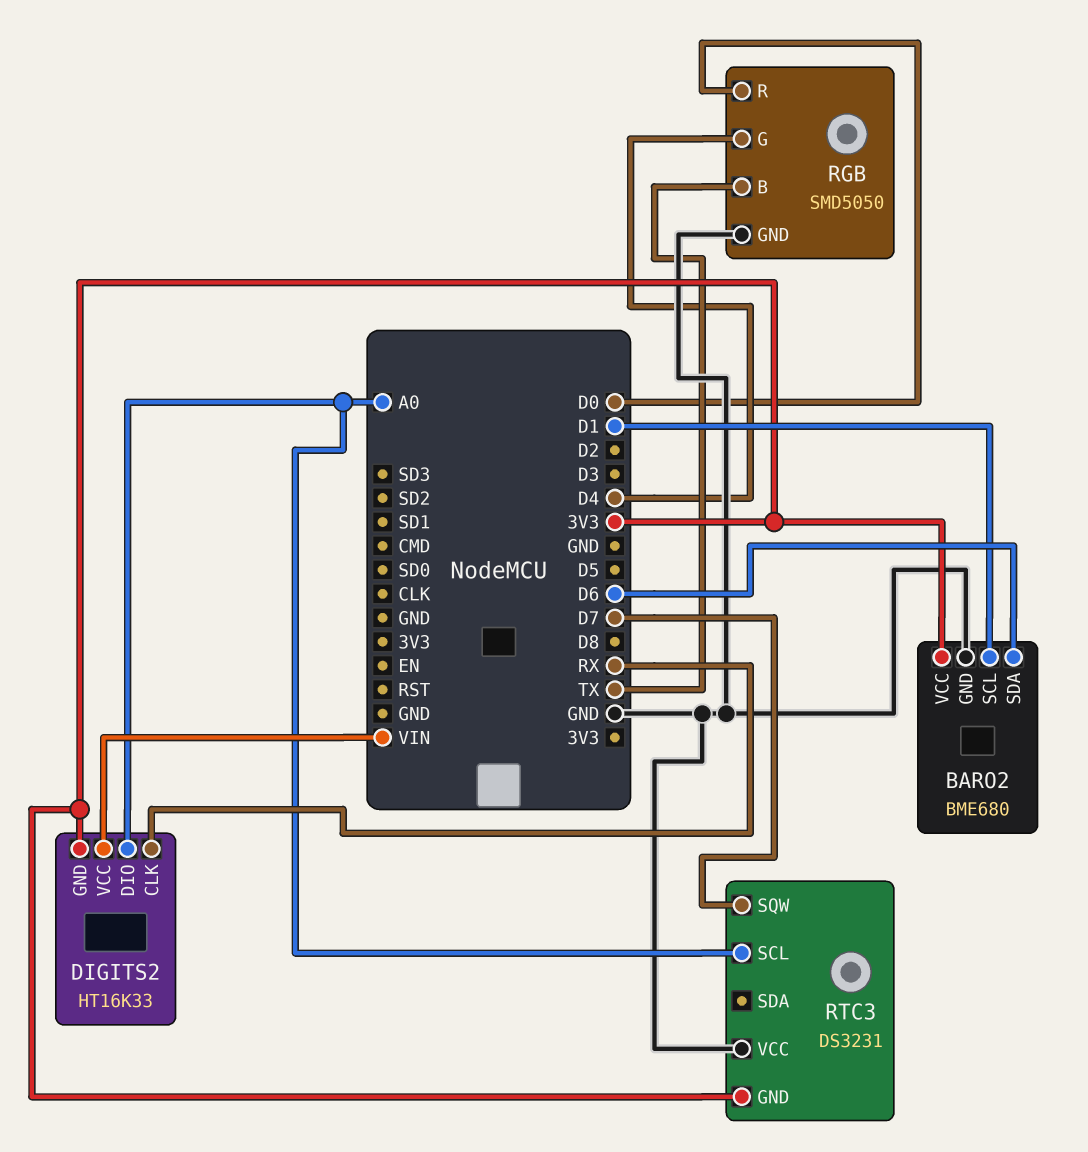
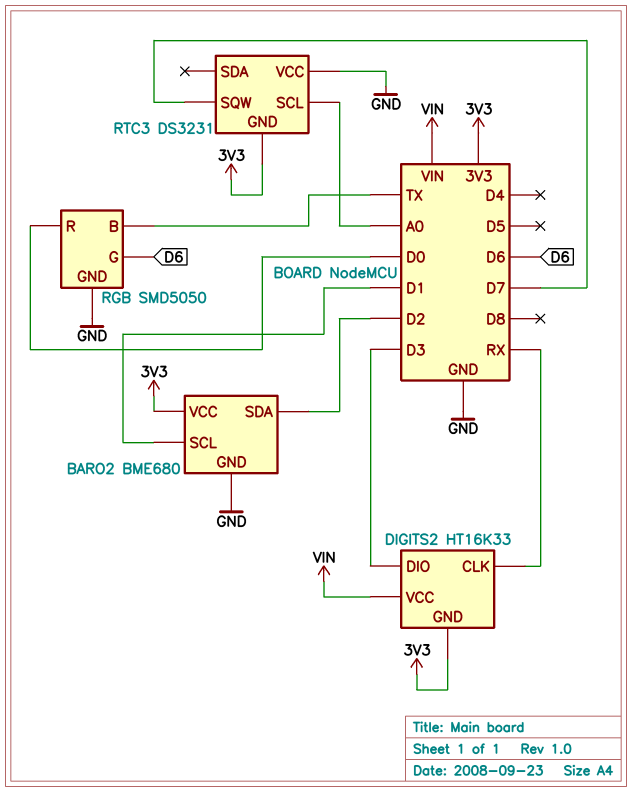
BARO2 pin SDA: D6 -> D2
DIGITS2 pin DIO: A0 -> D3
RGB pin G: D4 -> D6

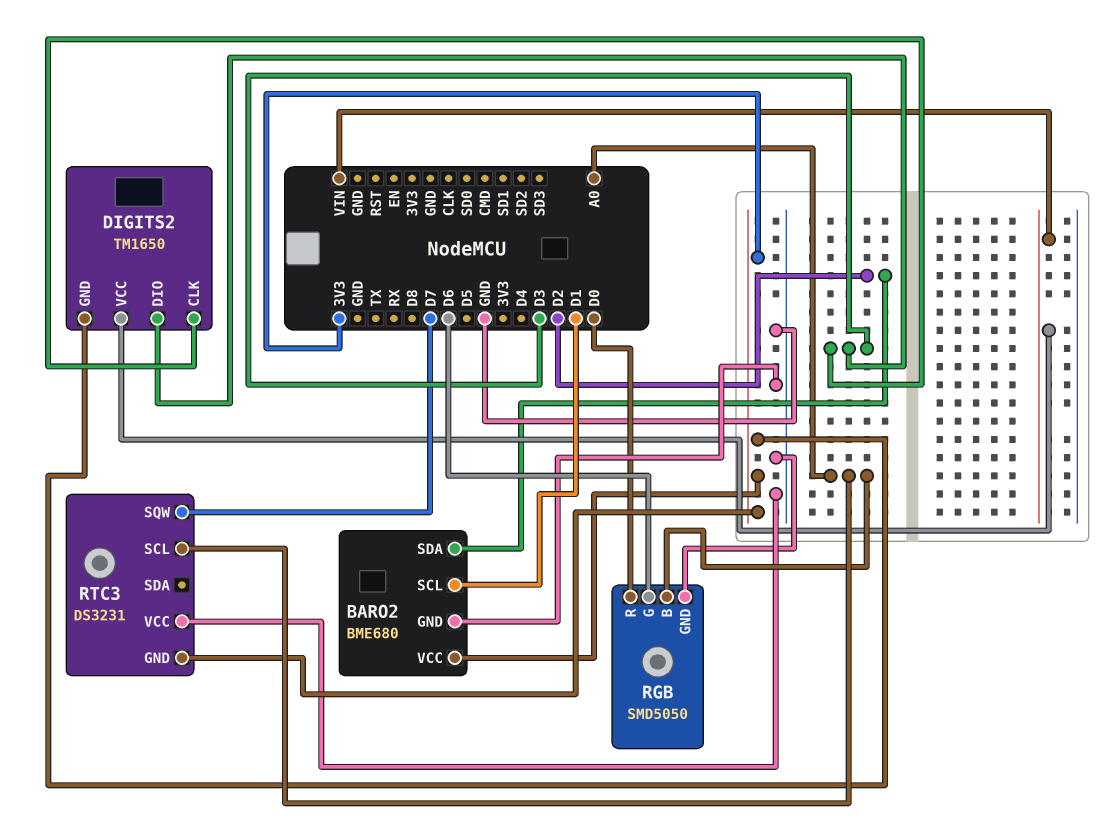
DIGITS2: HT16K33 -> TM1650
DIGITS2 pin CLK: RX -> D3
RGB pin B: TX -> A0

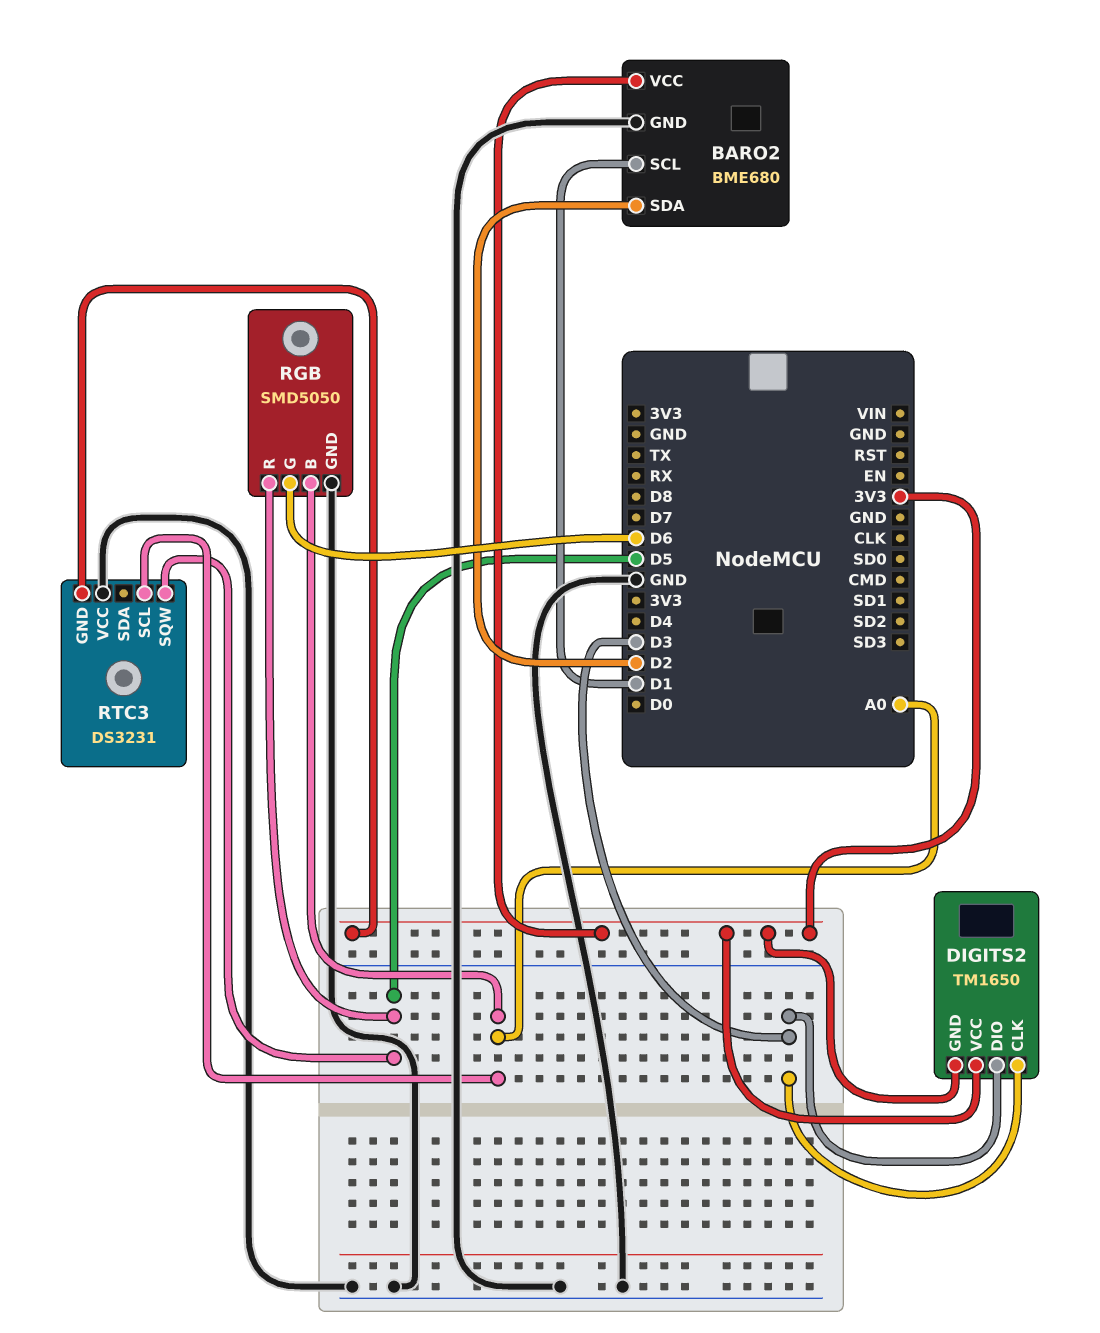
DIGITS2 pin VCC: VIN -> 3V3
RGB pin R: D0 -> D5
RTC3 pin SQW: D7 -> D5

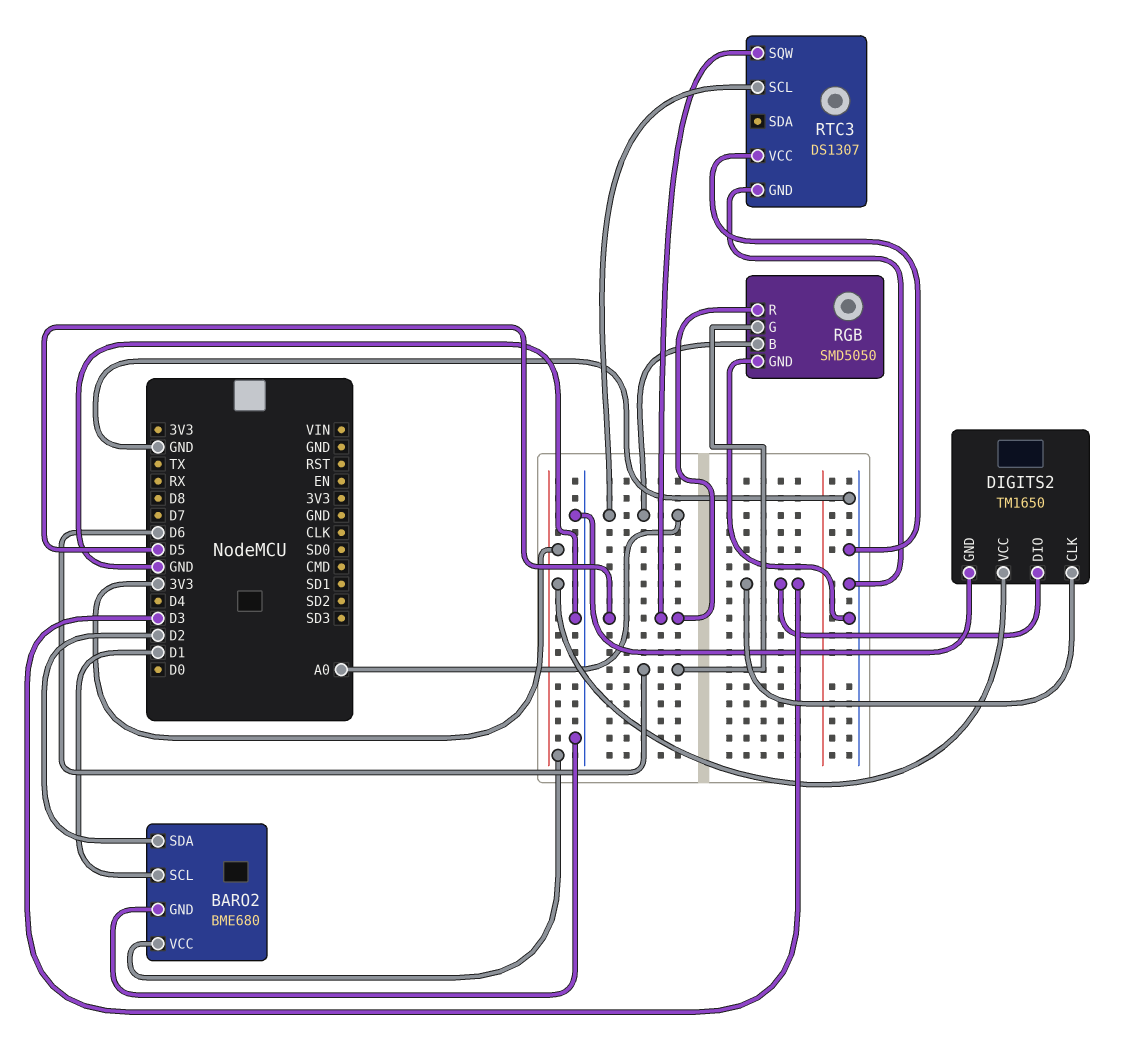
DIGITS2 pin GND: 3V3 -> GND
RTC3: DS3231 -> DS1307
RTC3 pin GND: 3V3 -> GND

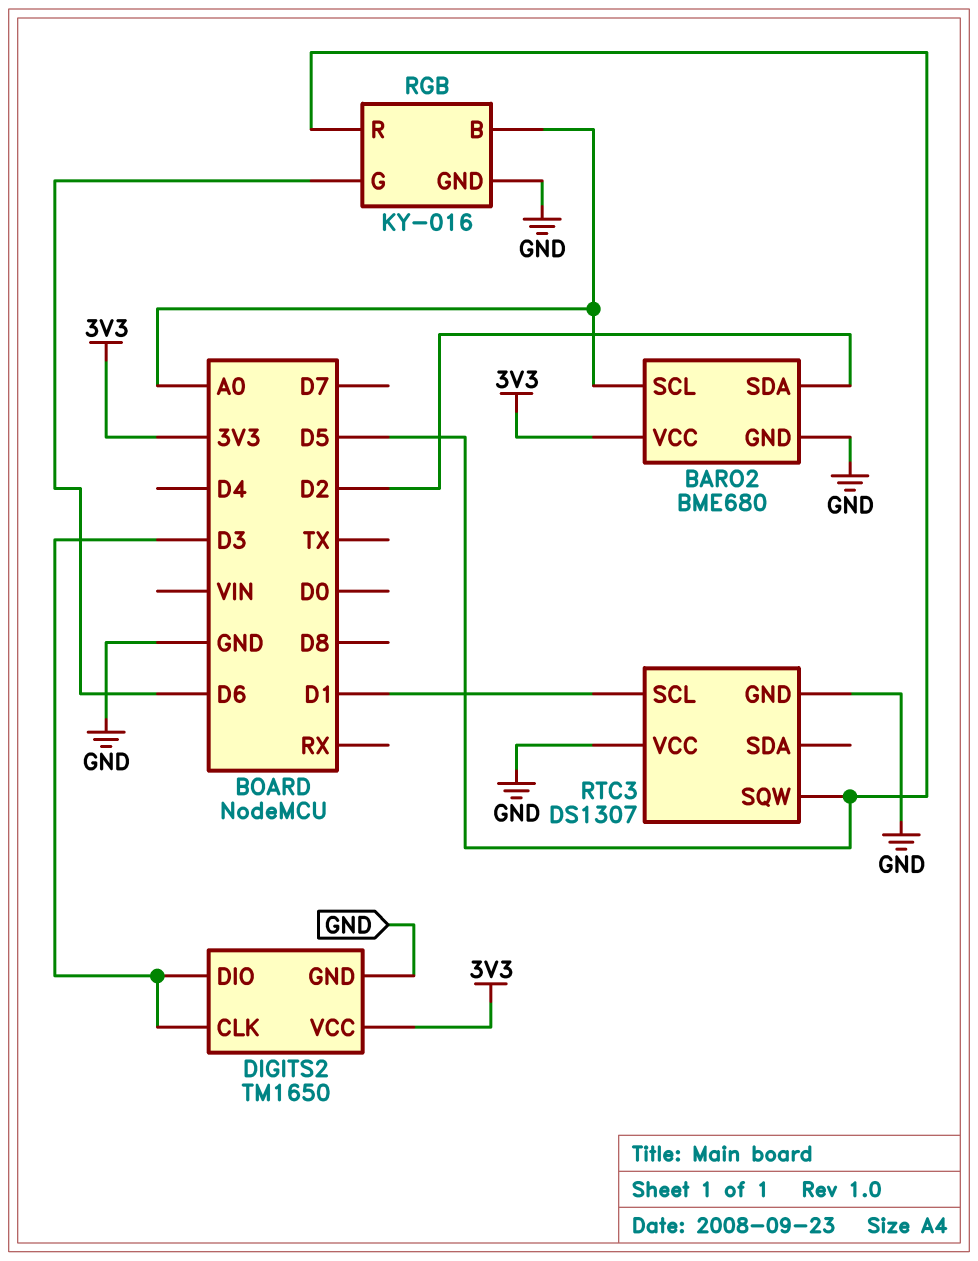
BARO2 pin SCL: D1 -> A0
RGB: SMD5050 -> KY-016
RTC3 pin SCL: A0 -> D1

